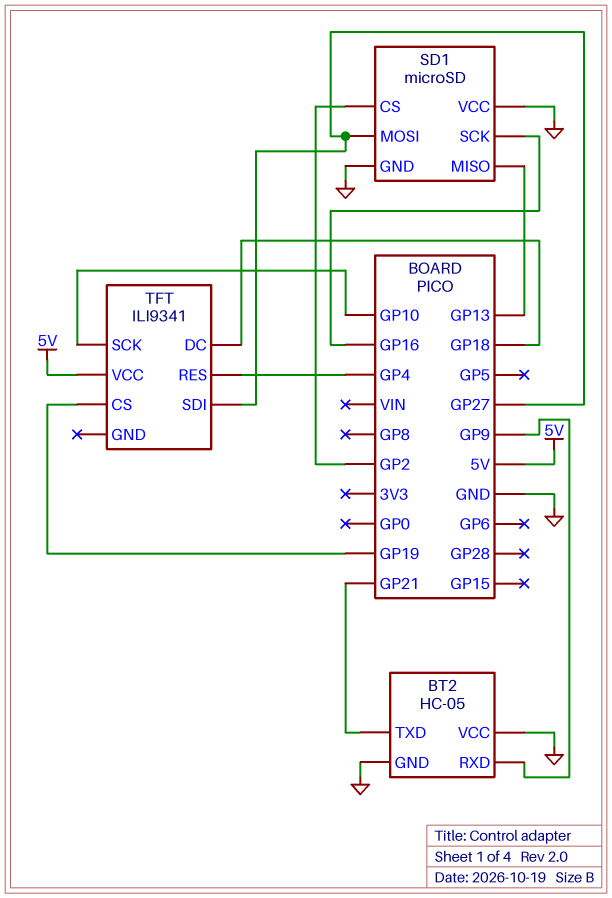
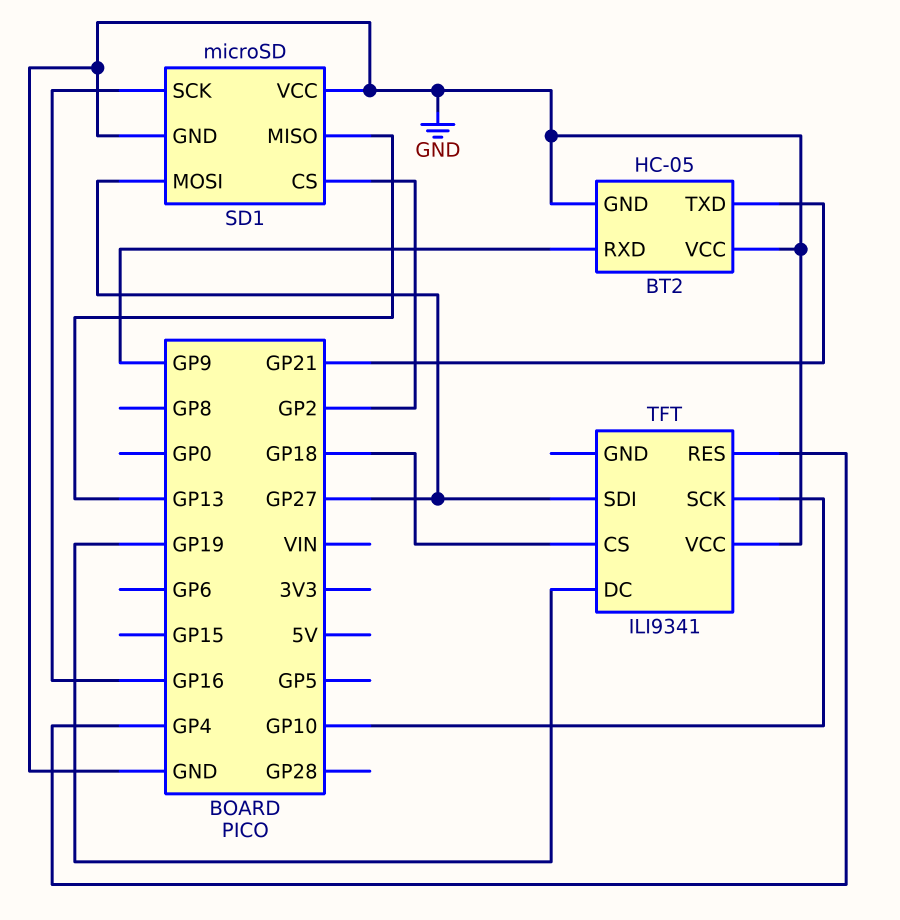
TFT pin CS: GP19 -> GP18
TFT pin DC: GP18 -> GP19
TFT pin VCC: 5V -> GND

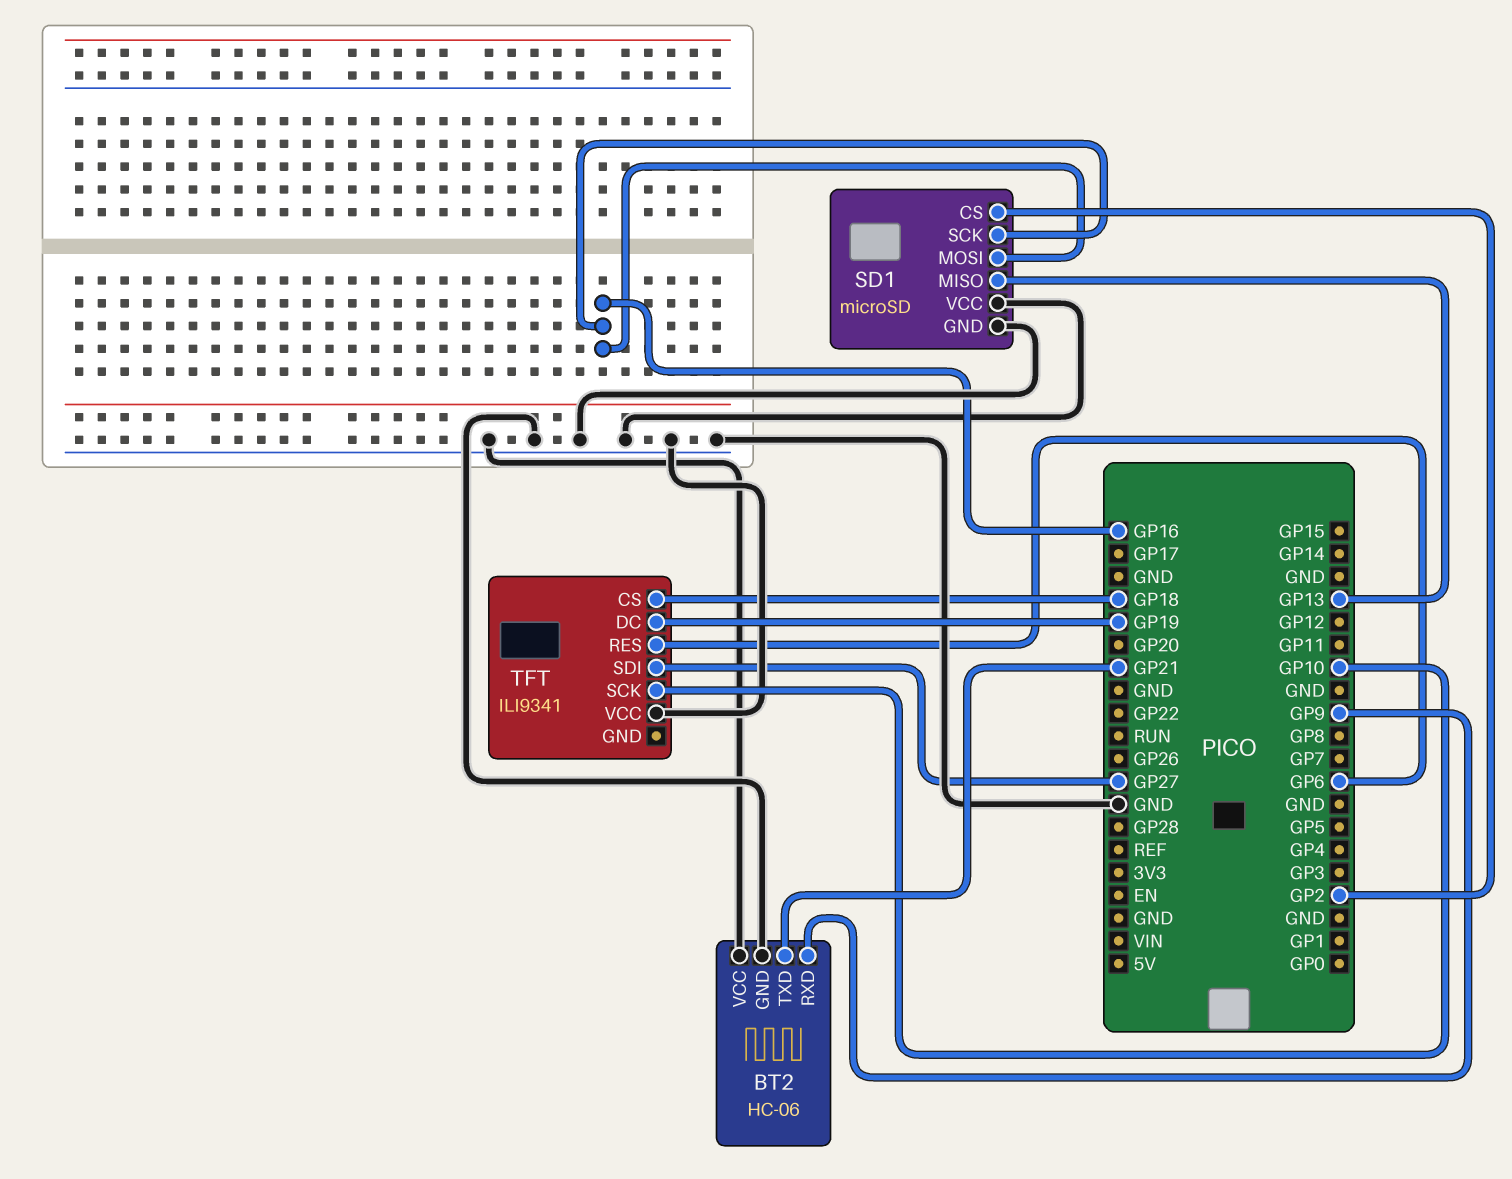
BT2: HC-05 -> HC-06
SD1 pin MOSI: GP27 -> GP16
TFT pin RES: GP4 -> GP6

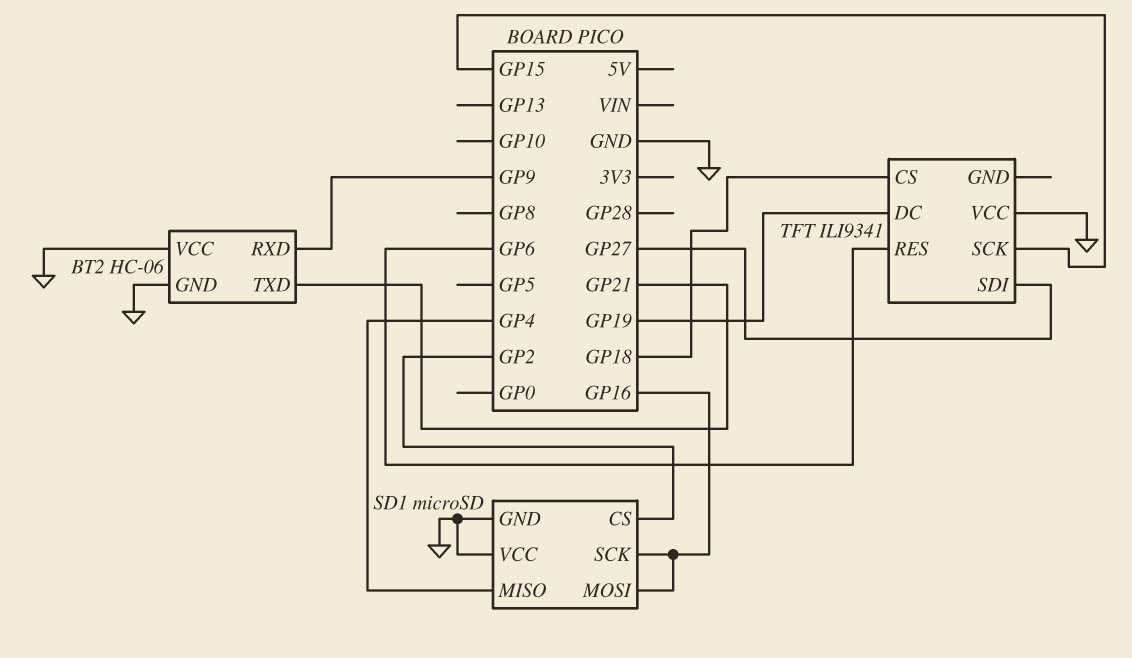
SD1 pin MISO: GP13 -> GP4
TFT pin SCK: GP10 -> GP15

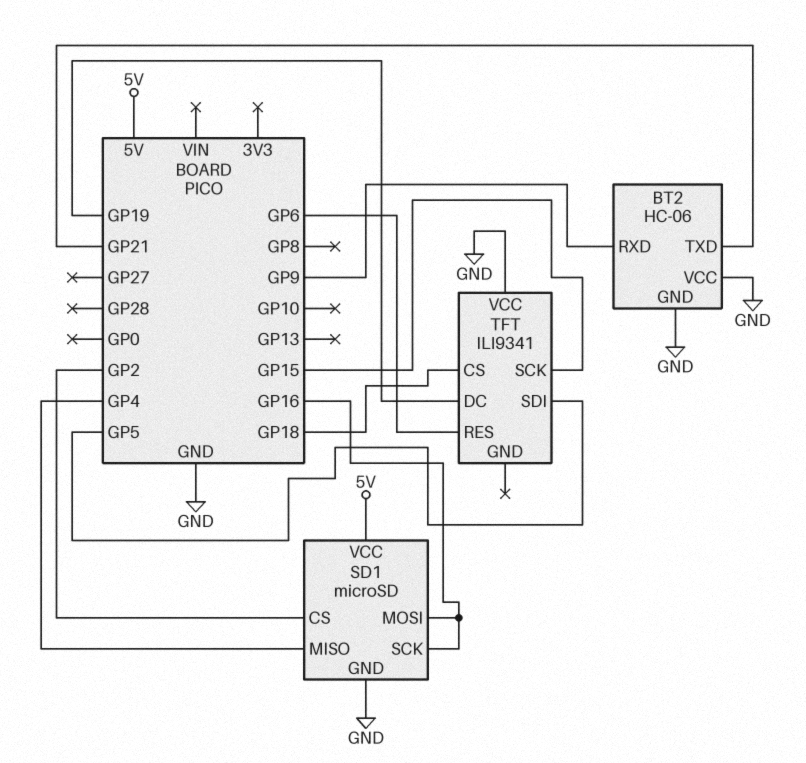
SD1 pin VCC: GND -> 5V
TFT pin SDI: GP27 -> GP5

